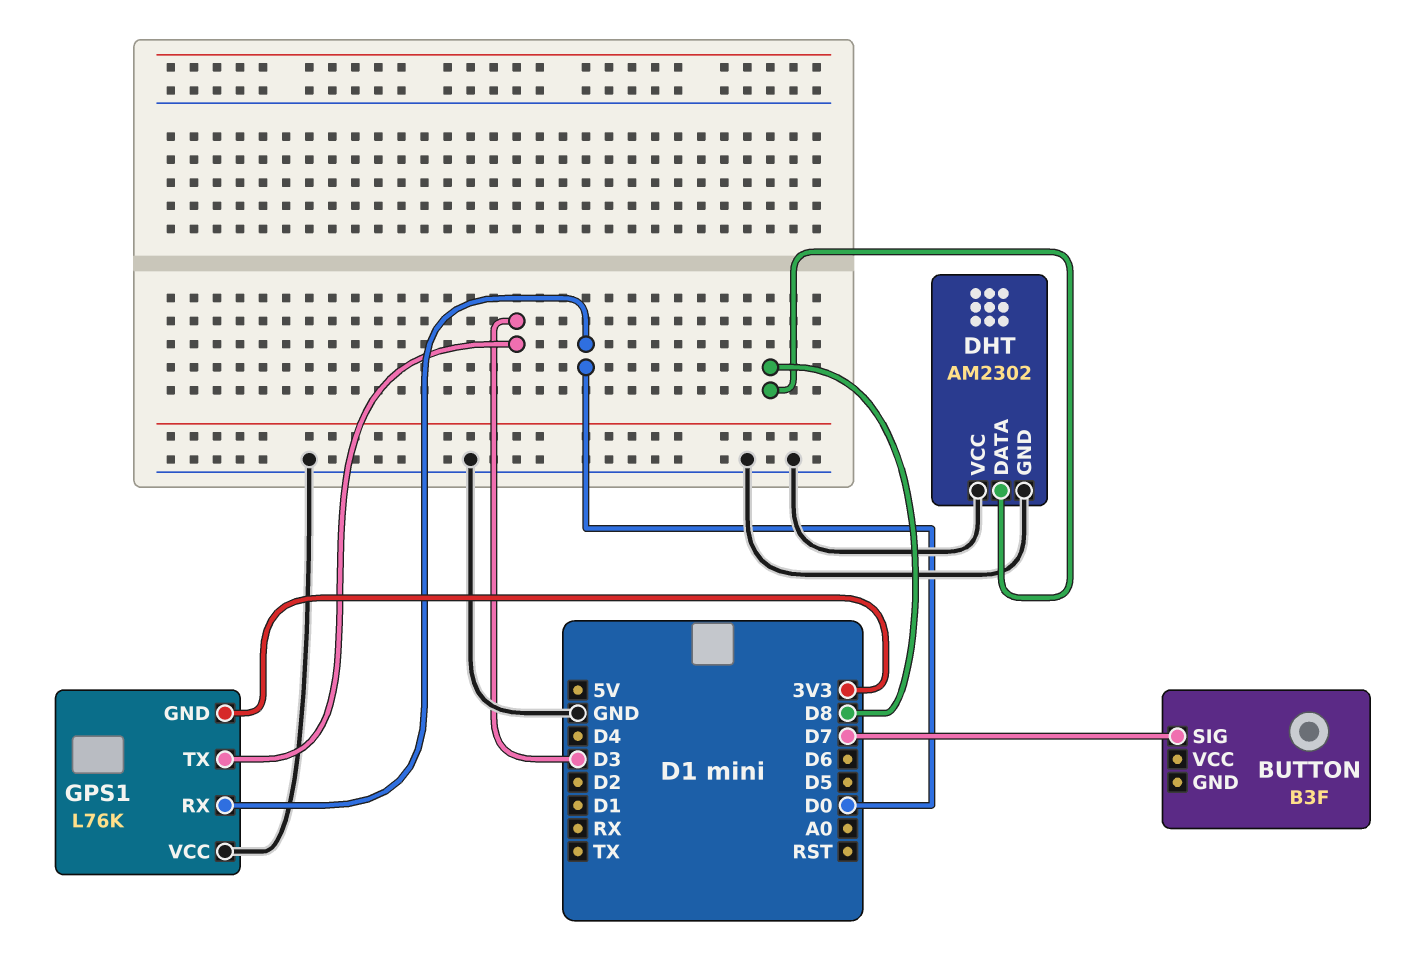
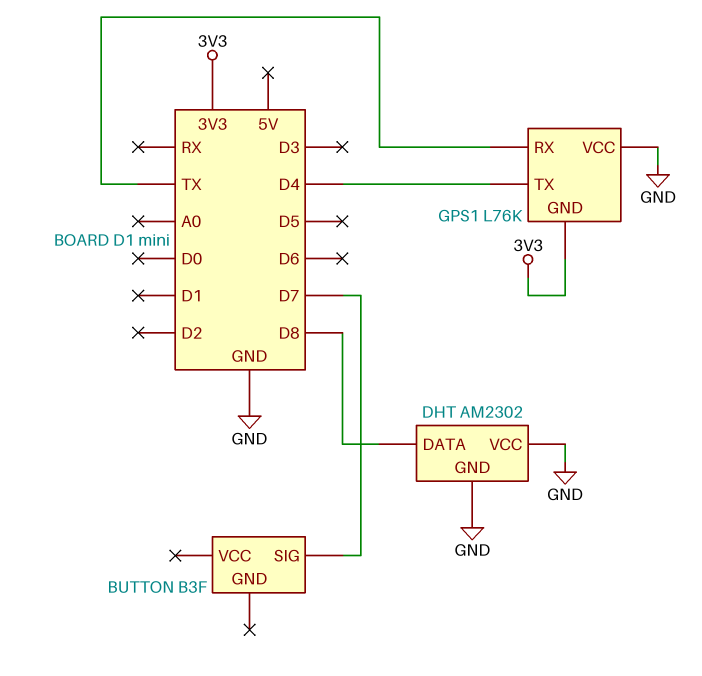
GPS1 pin RX: D0 -> TX
GPS1 pin TX: D3 -> D4

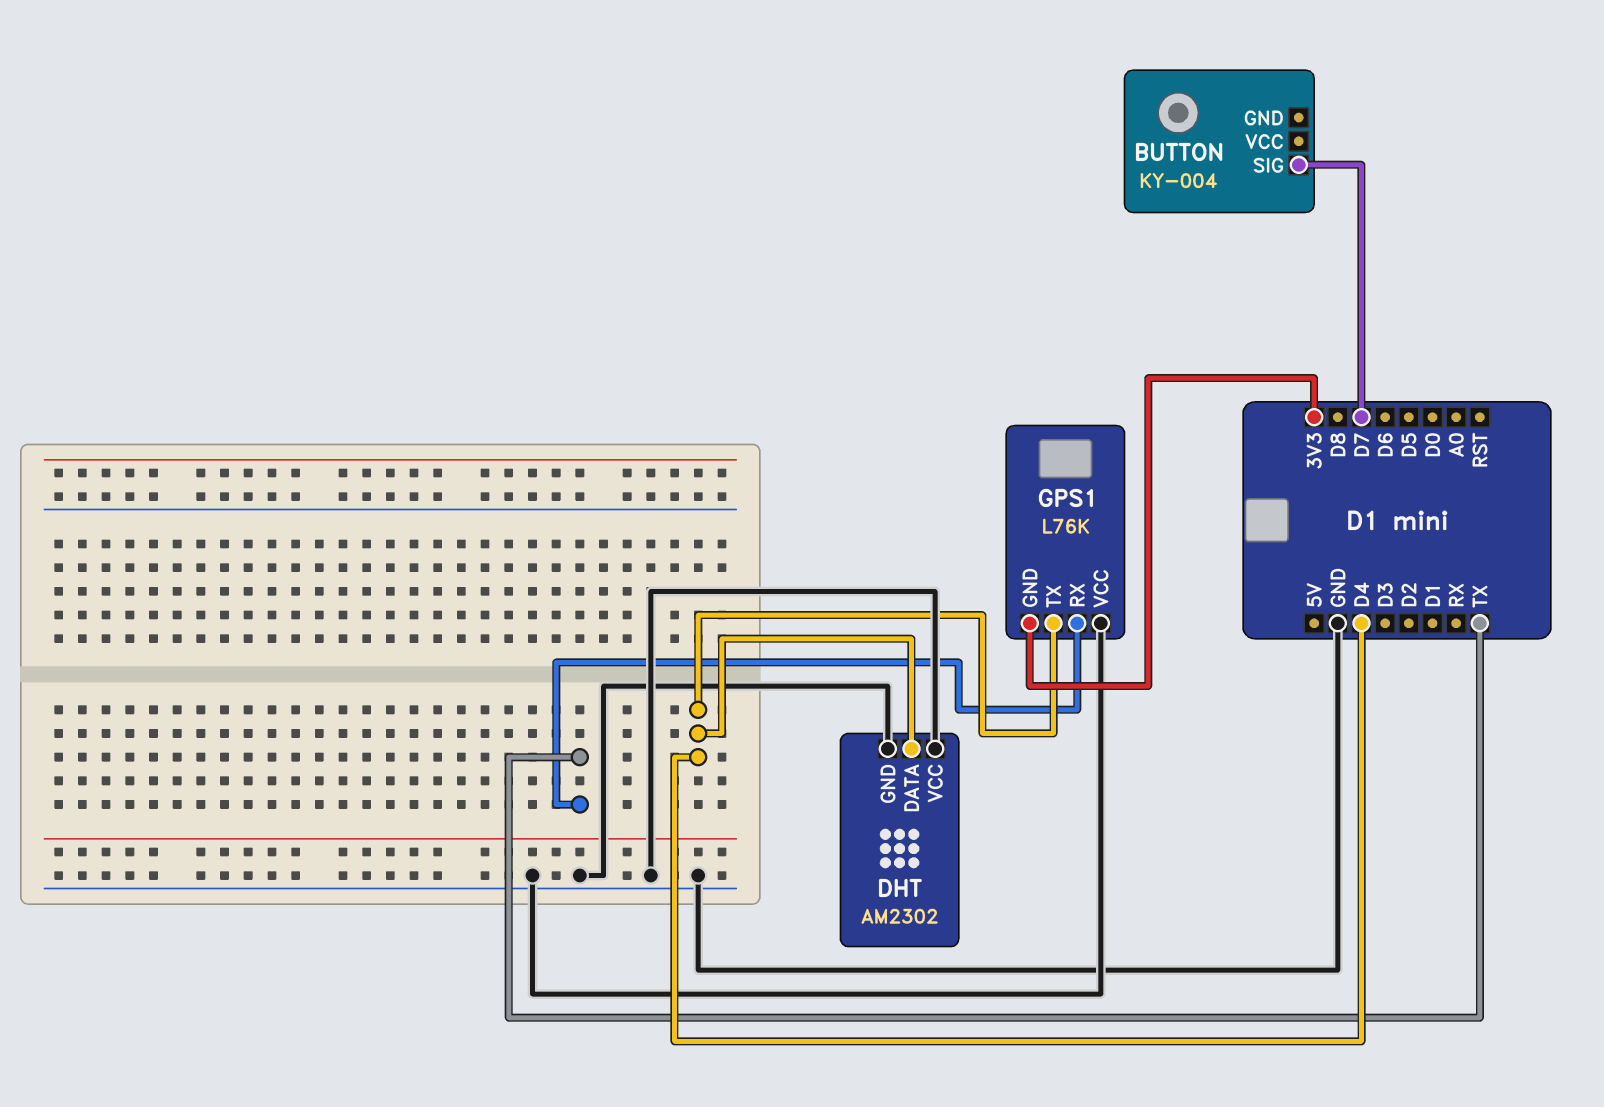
BUTTON: B3F -> KY-004
DHT pin DATA: D8 -> D4

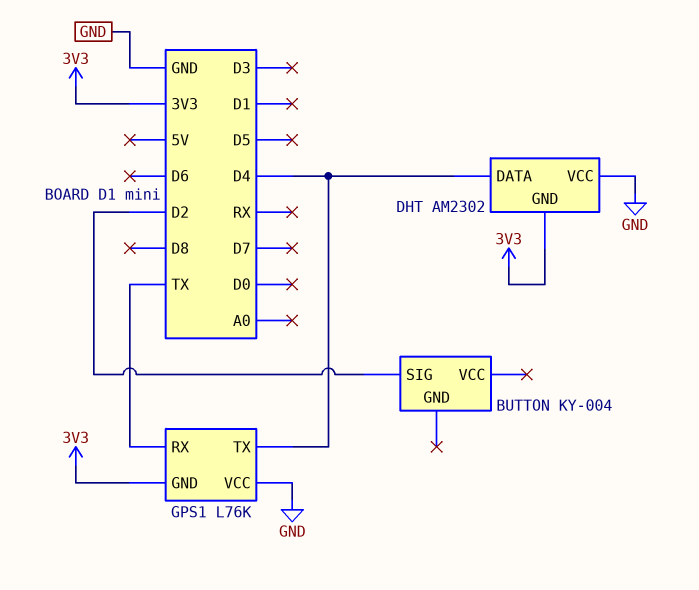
BUTTON pin SIG: D7 -> D2
DHT pin GND: GND -> 3V3

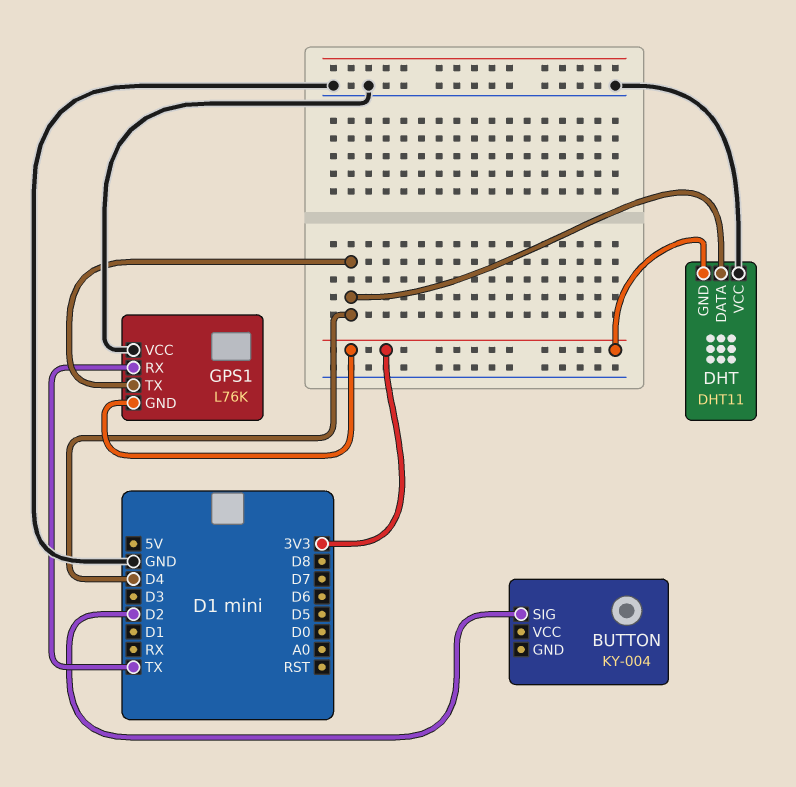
DHT: AM2302 -> DHT11

